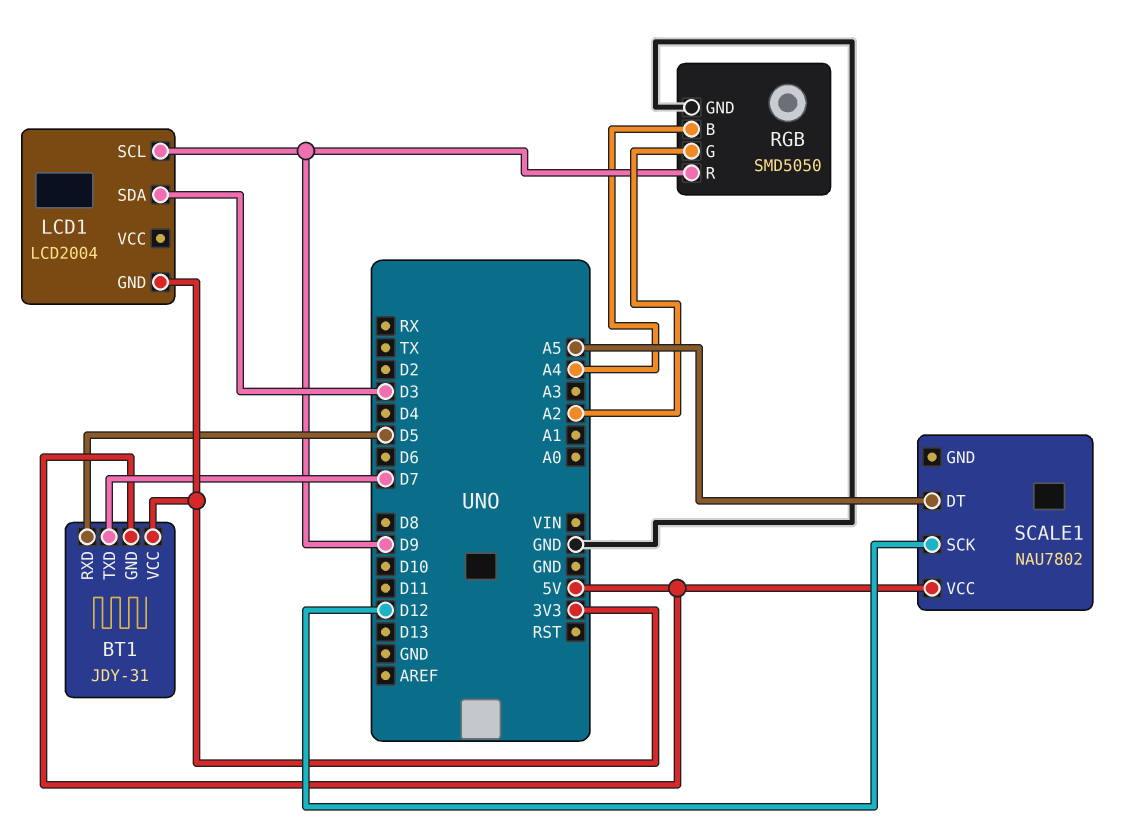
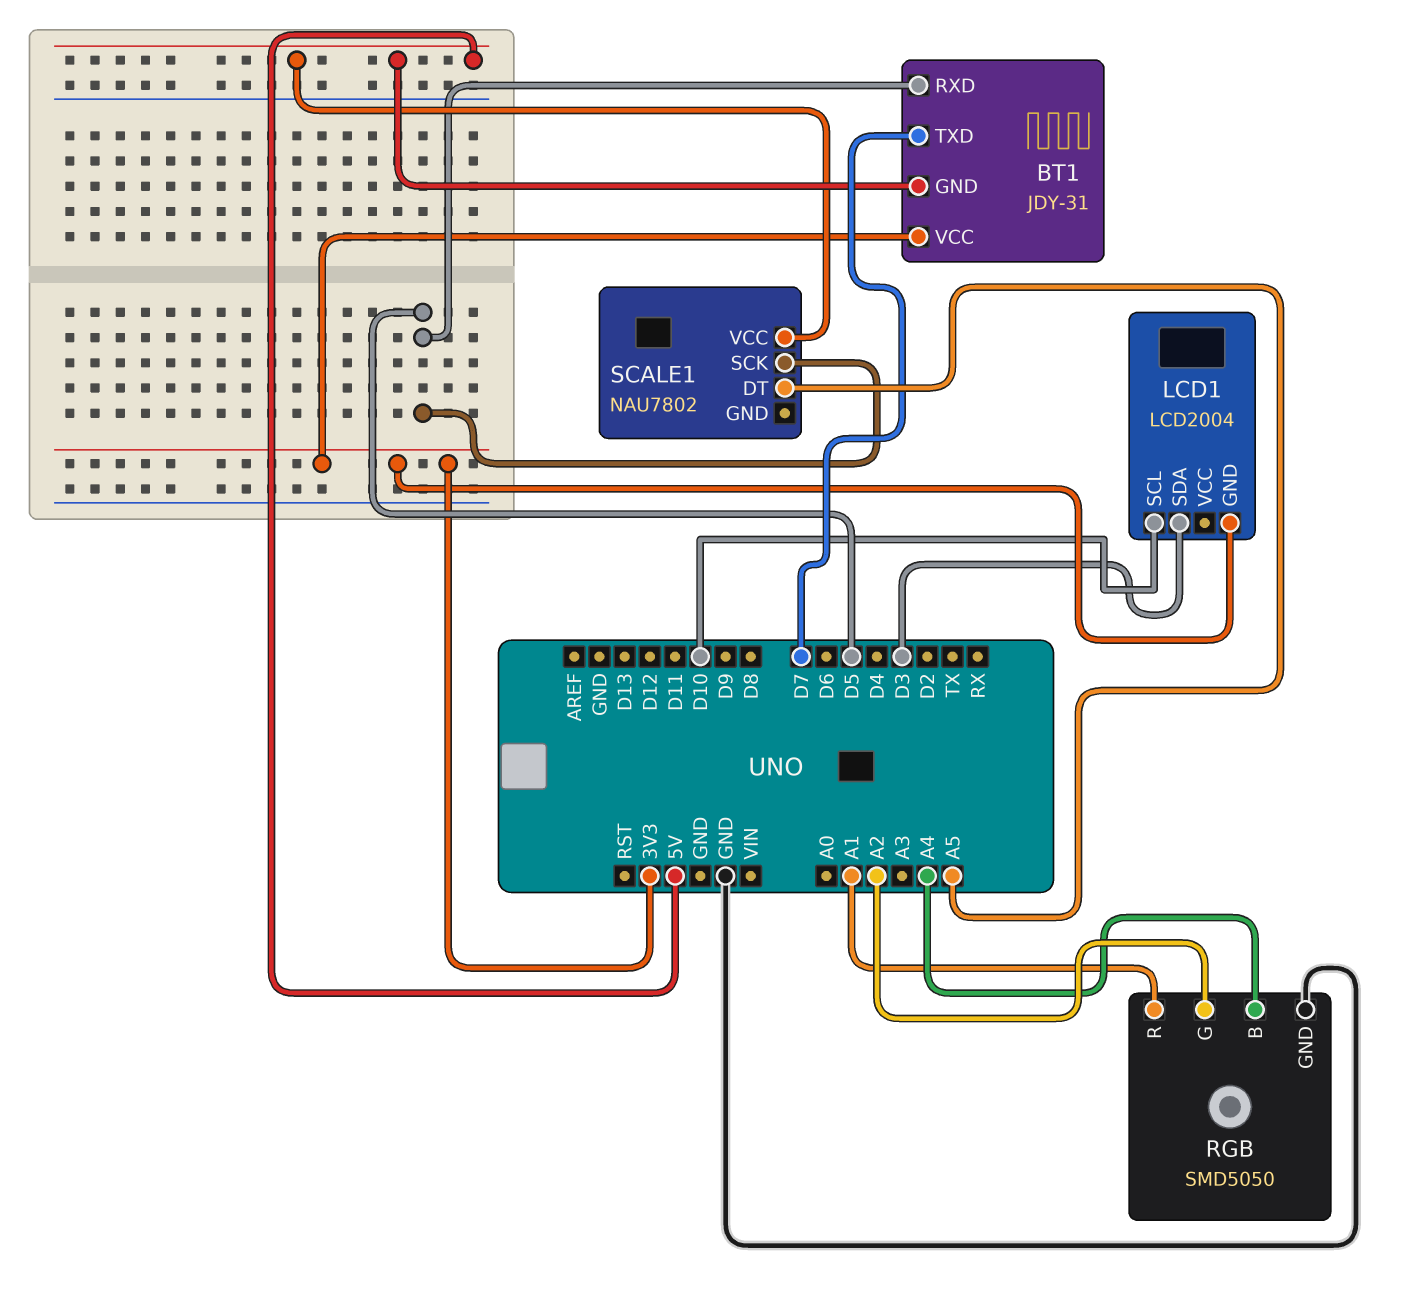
LCD1 pin SCL: D9 -> D10
RGB pin R: D9 -> A1
SCALE1 pin SCK: D12 -> D5

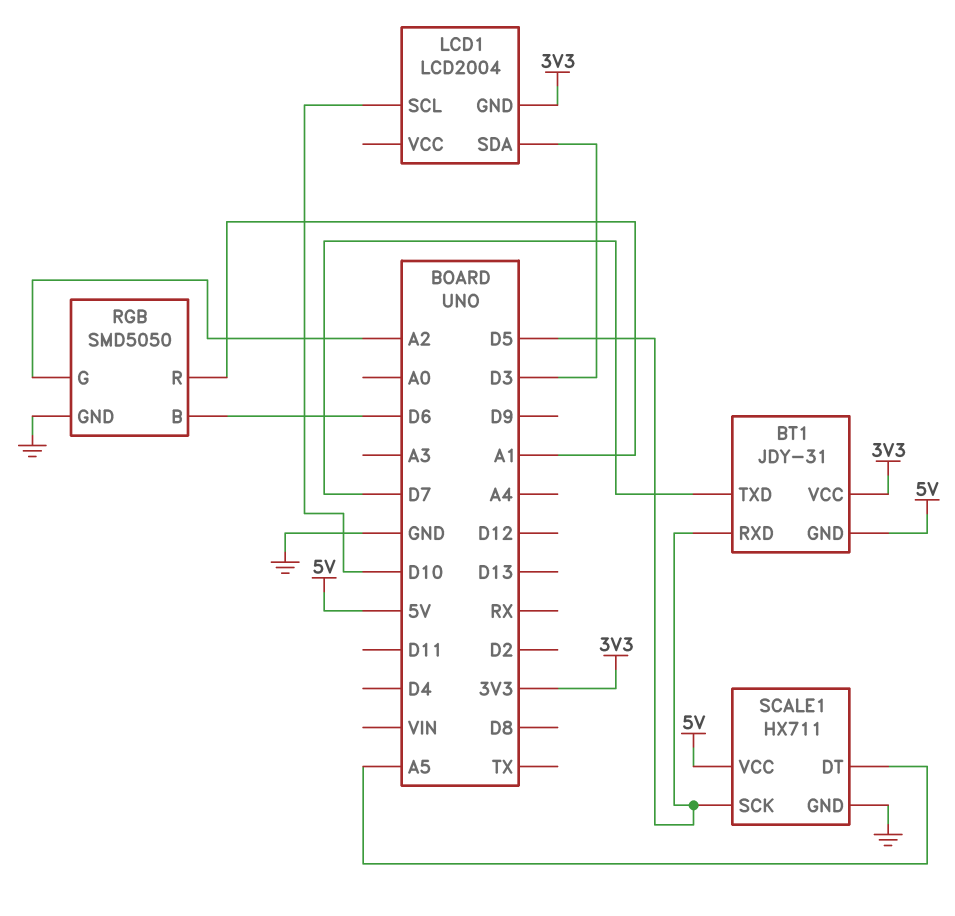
RGB pin B: A4 -> D6
SCALE1: NAU7802 -> HX711
SCALE1 pin GND: none -> GND

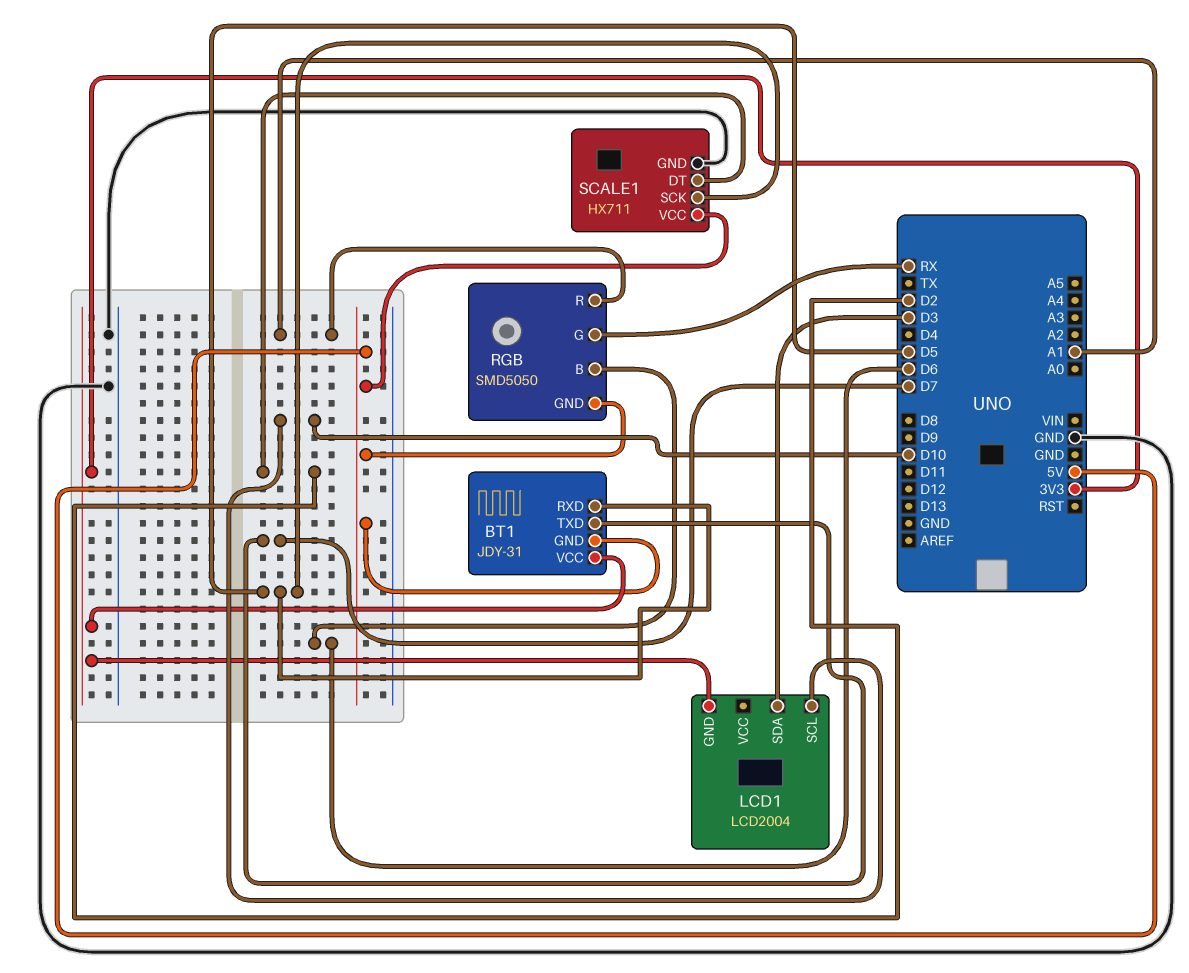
RGB pin G: A2 -> RX
RGB pin GND: GND -> 5V
SCALE1 pin DT: A5 -> D2

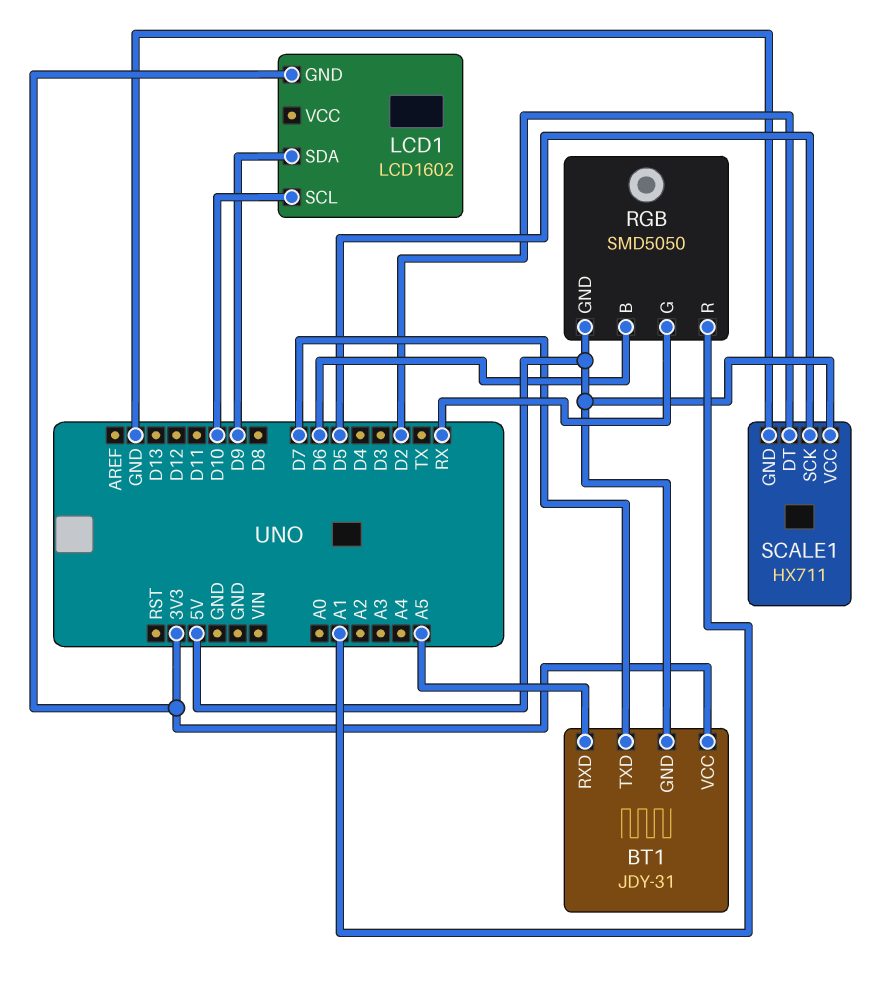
BT1 pin RXD: D5 -> A5
LCD1: LCD2004 -> LCD1602
LCD1 pin SDA: D3 -> D9

